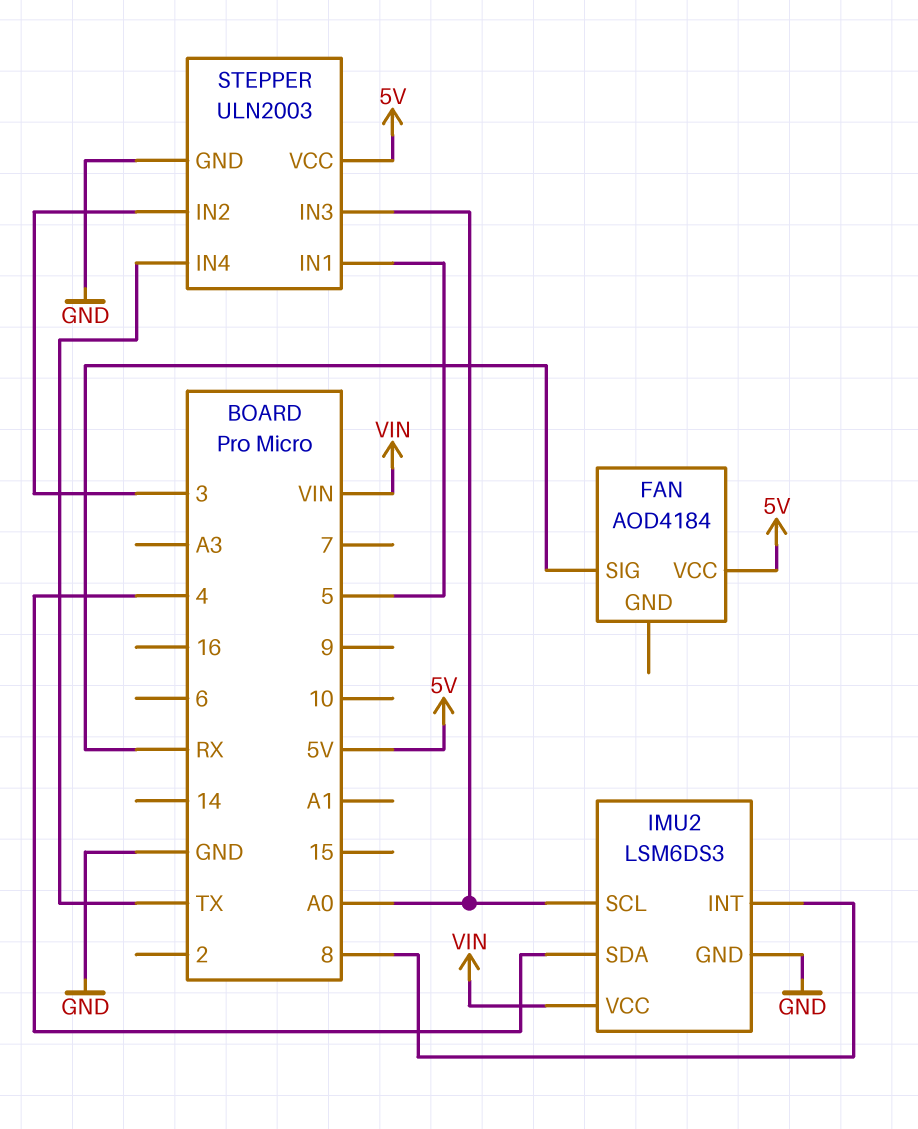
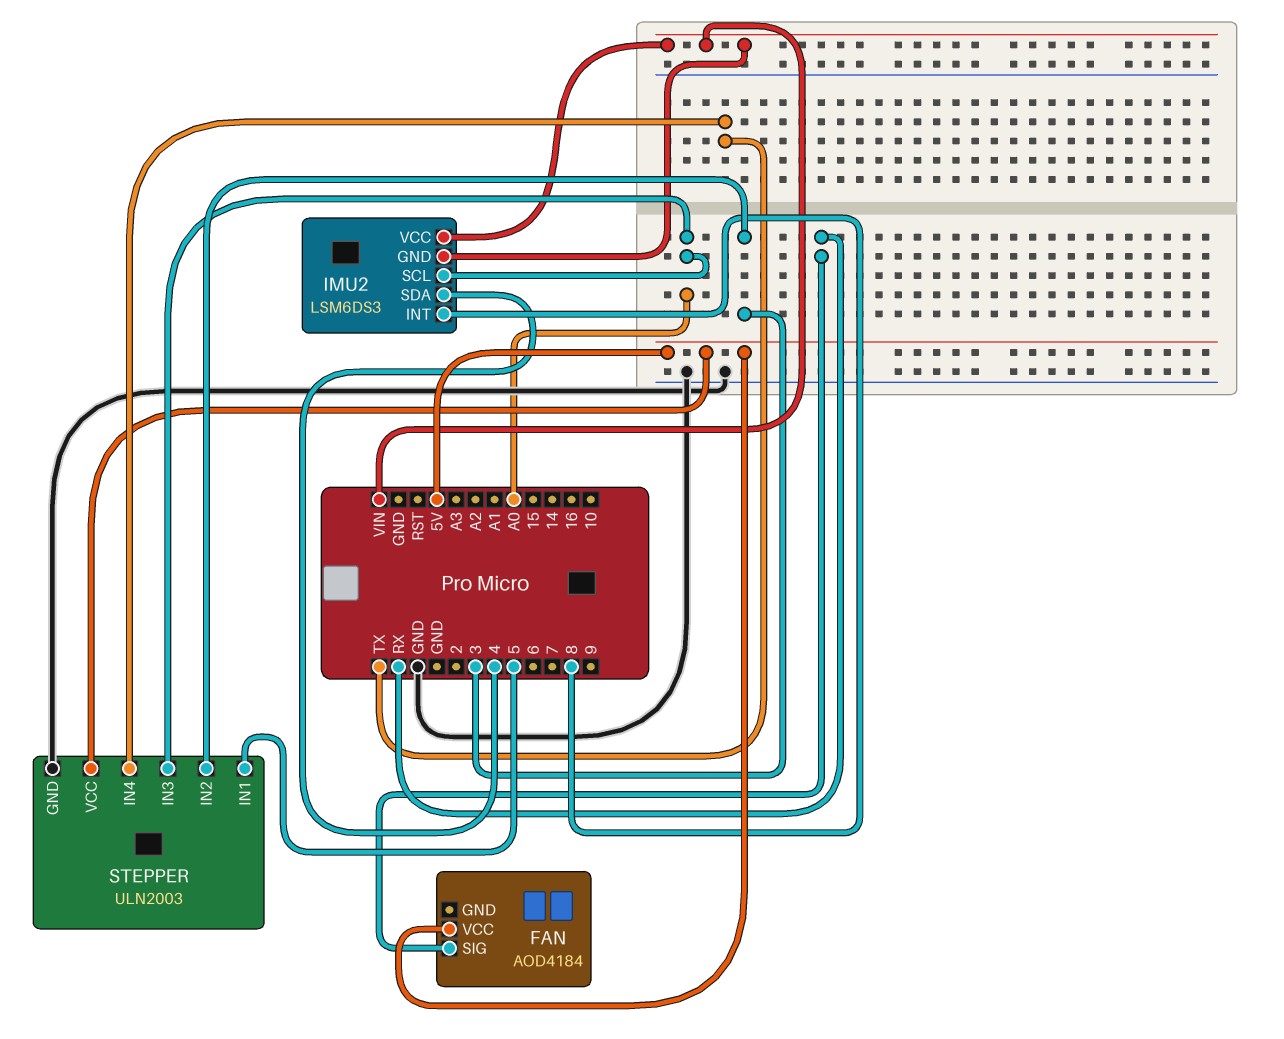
IMU2 pin GND: GND -> VIN

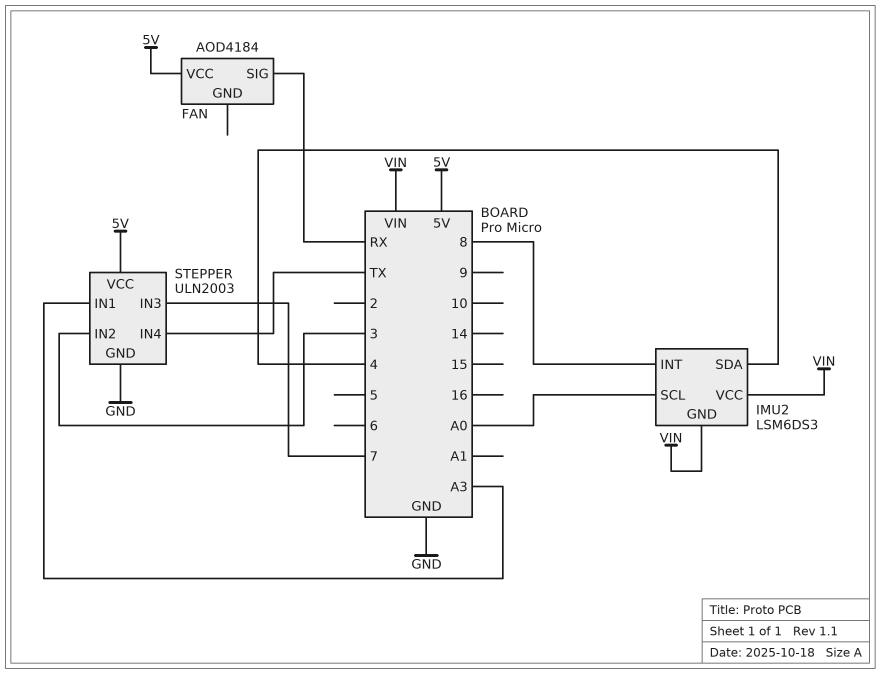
STEPPER pin IN1: 5 -> A3
STEPPER pin IN3: A0 -> 7

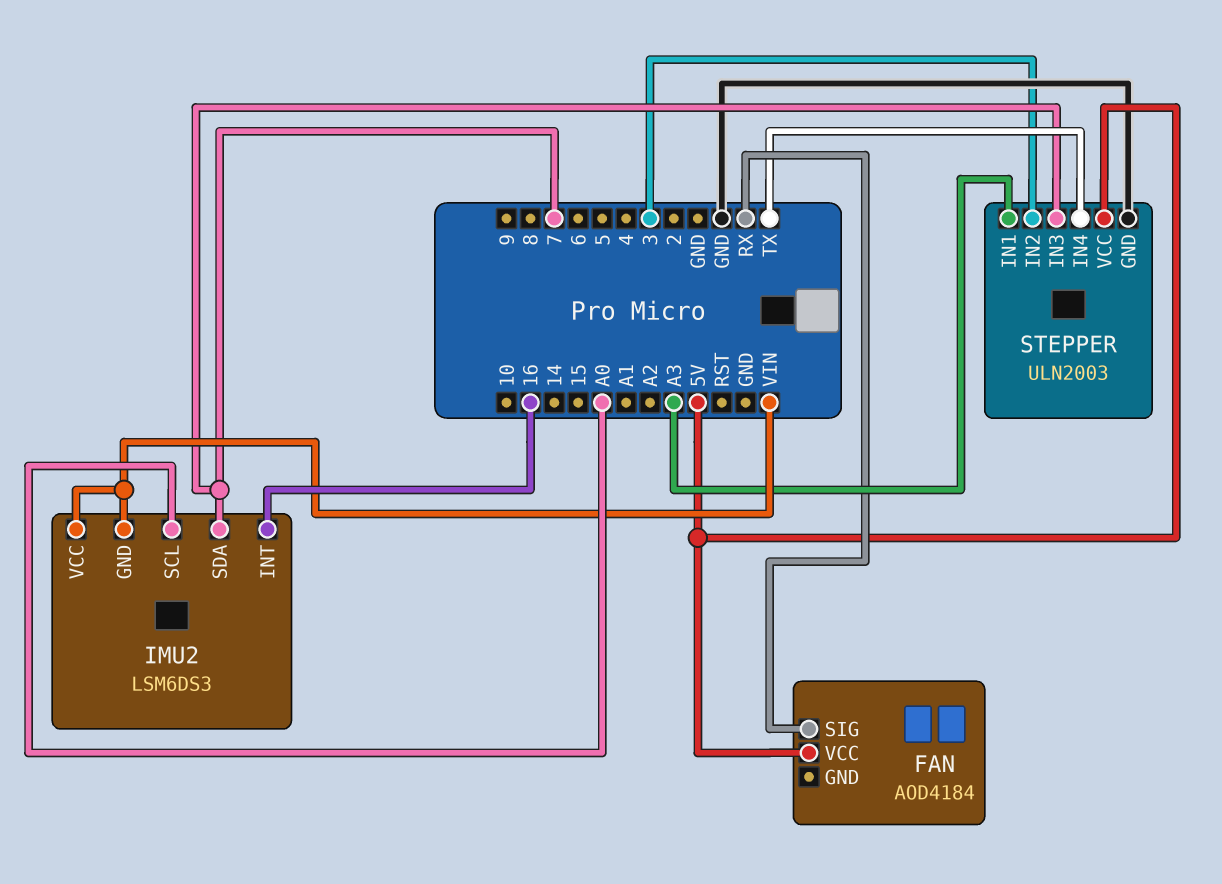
IMU2 pin INT: 8 -> 16
IMU2 pin SDA: 4 -> 7

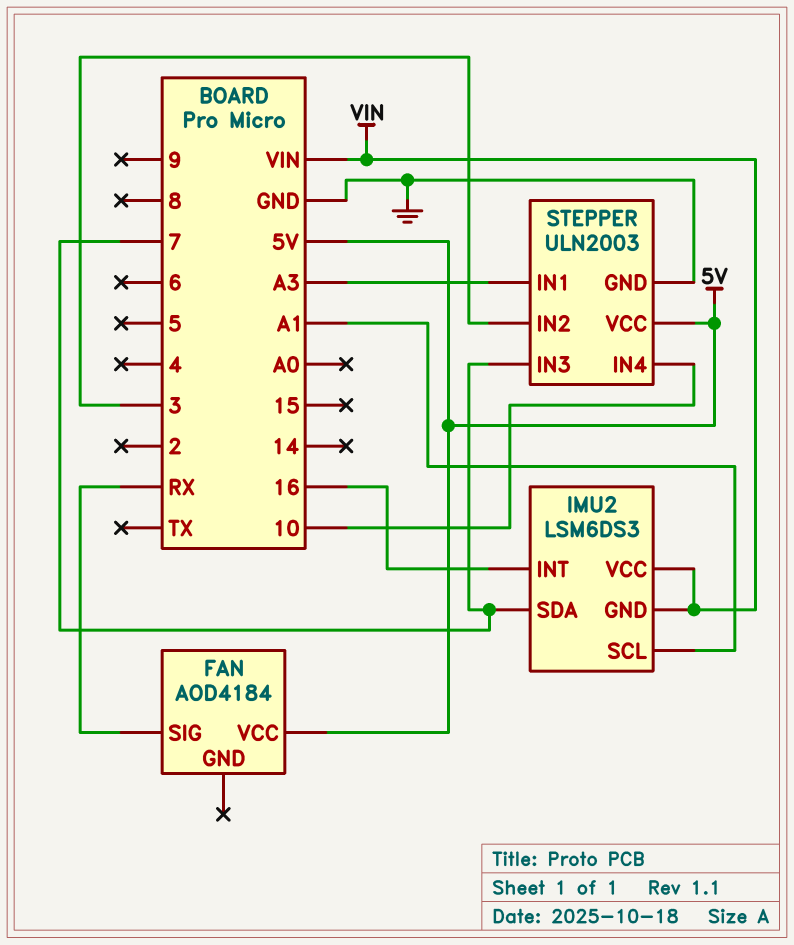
IMU2 pin SCL: A0 -> A1
STEPPER pin IN4: TX -> 10

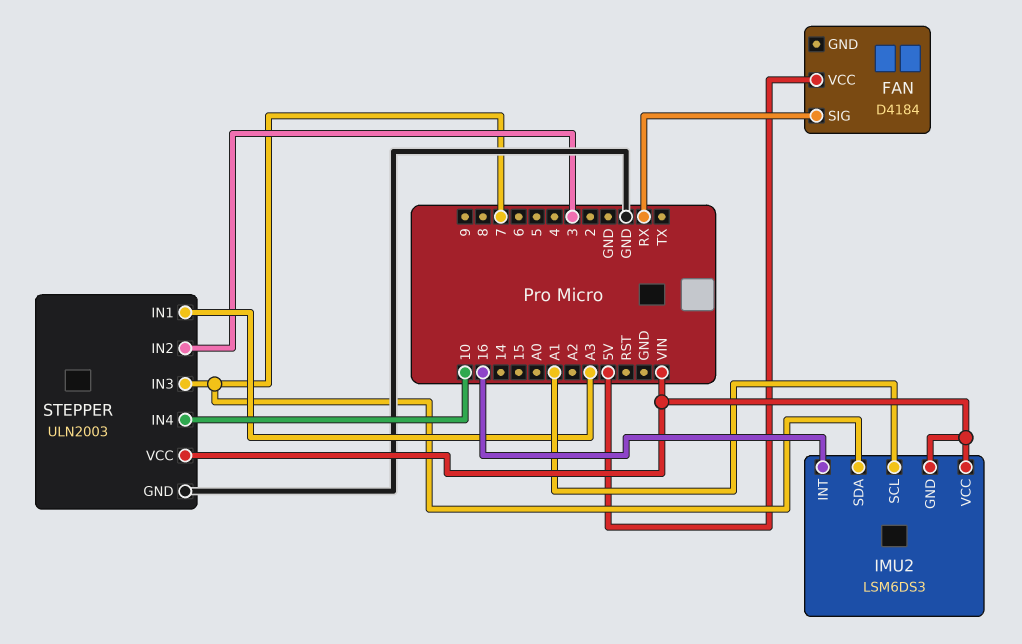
FAN: AOD4184 -> D4184
STEPPER pin VCC: 5V -> VIN

